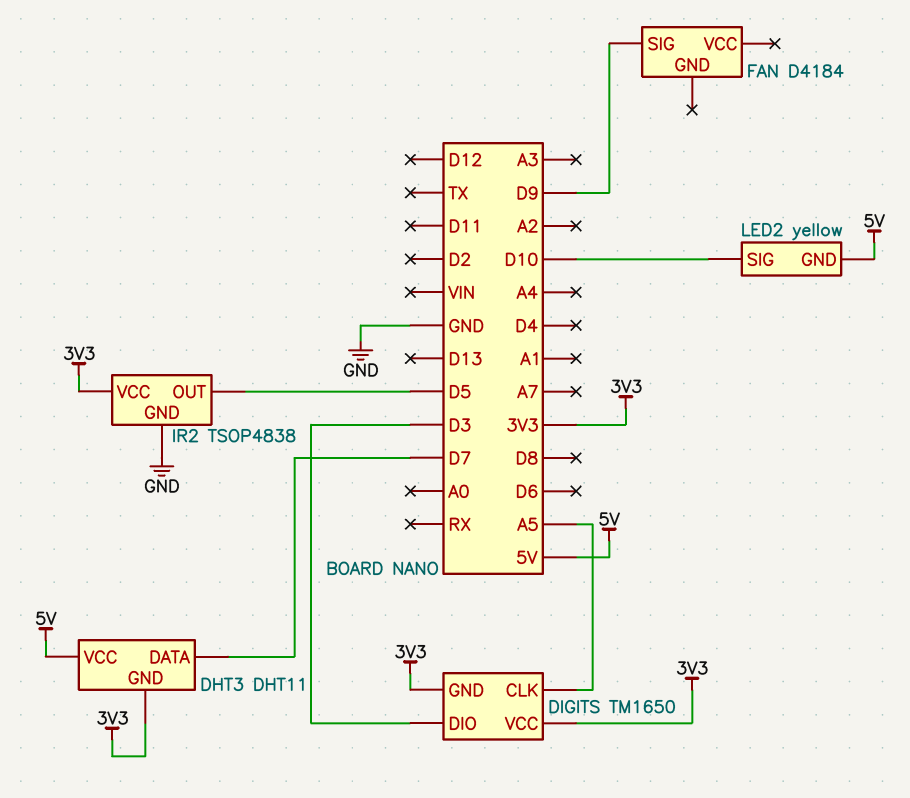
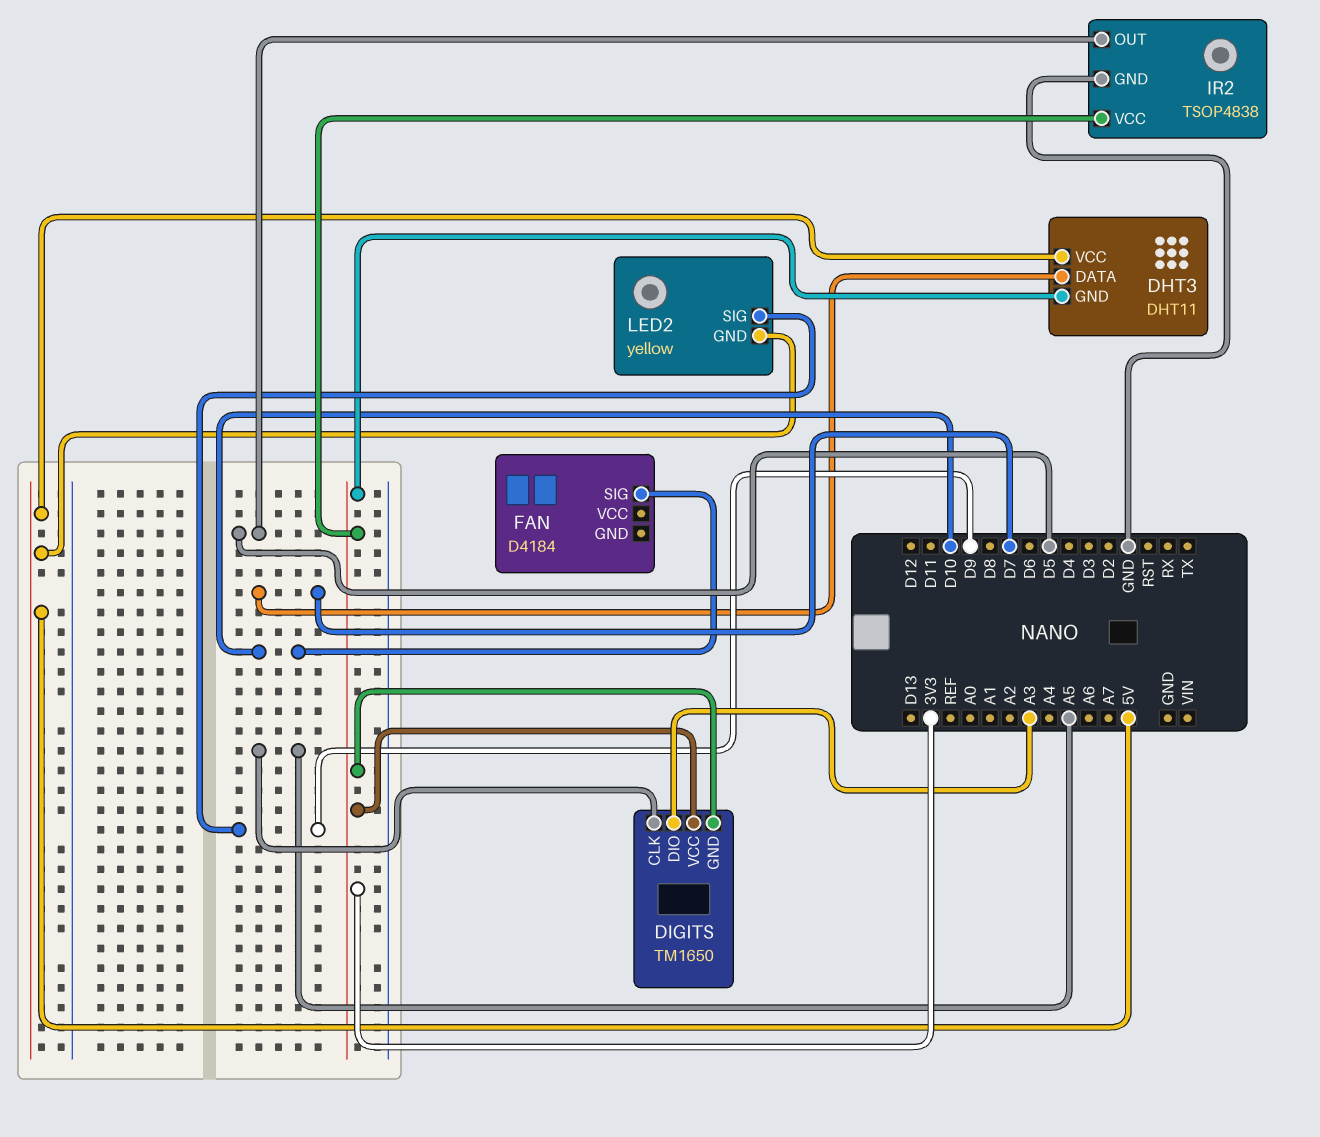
DIGITS pin DIO: D3 -> A3
FAN pin SIG: D9 -> D10
LED2 pin SIG: D10 -> D9

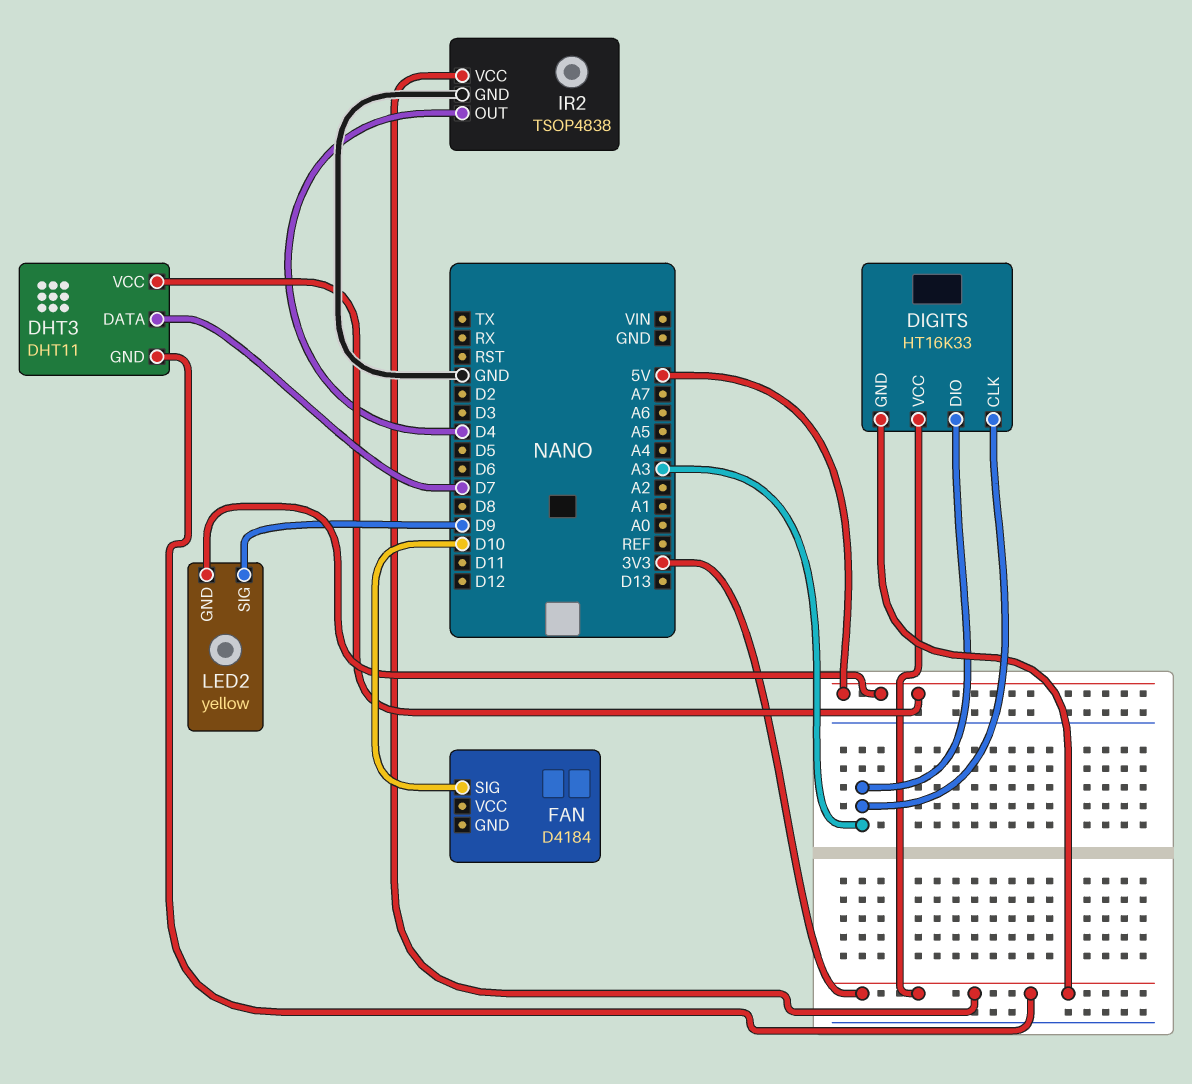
DIGITS: TM1650 -> HT16K33
DIGITS pin CLK: A5 -> A3
IR2 pin OUT: D5 -> D4

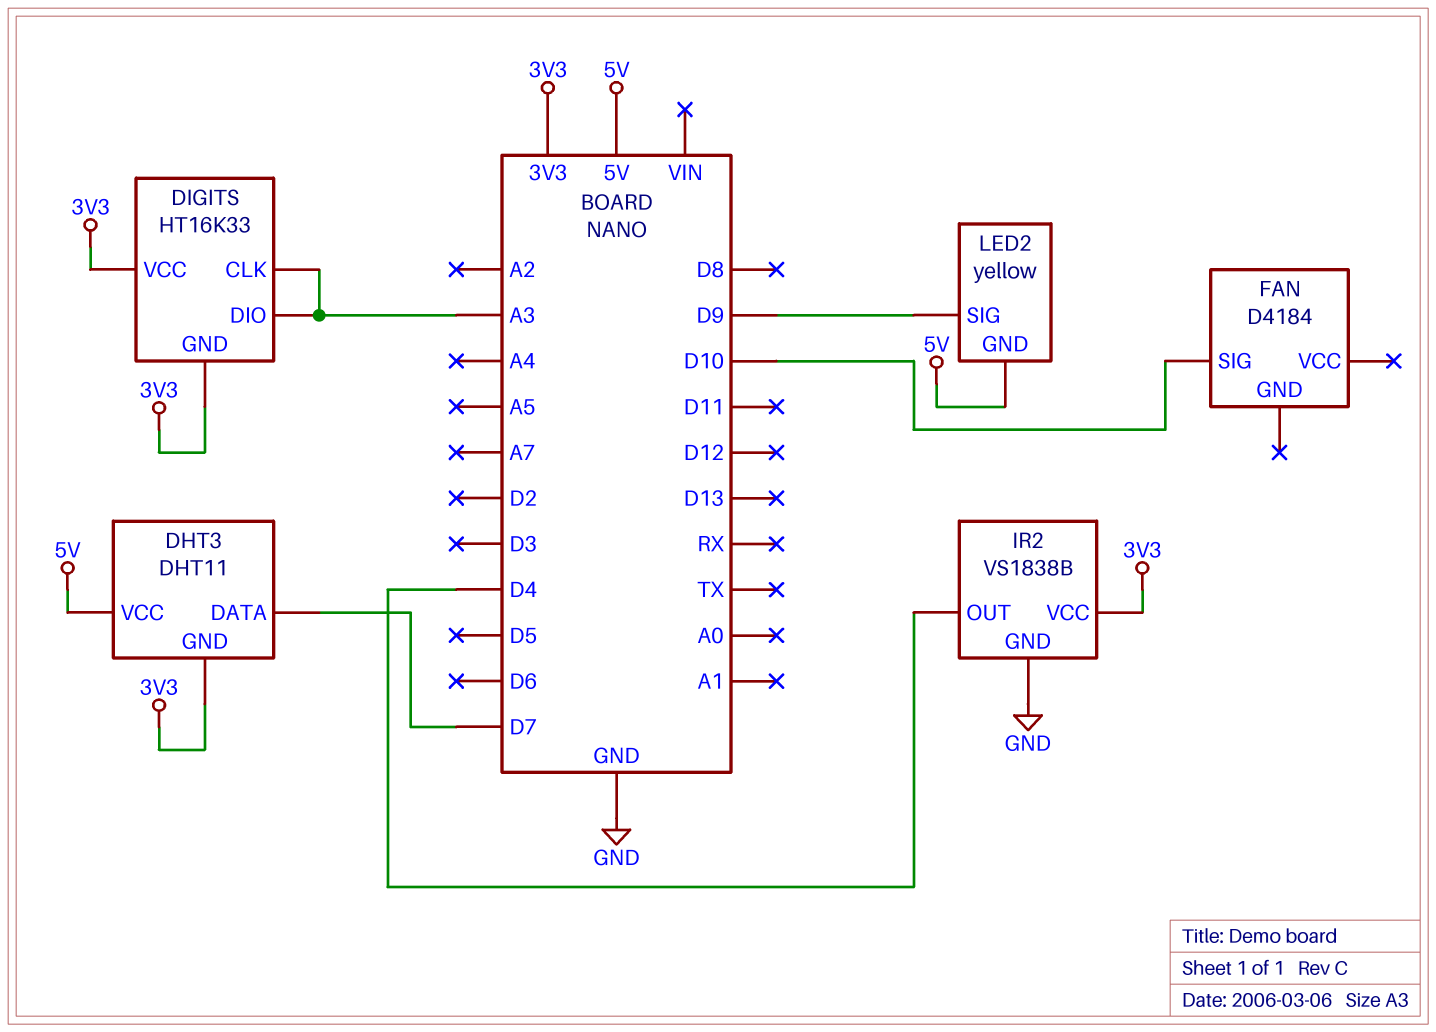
IR2: TSOP4838 -> VS1838B

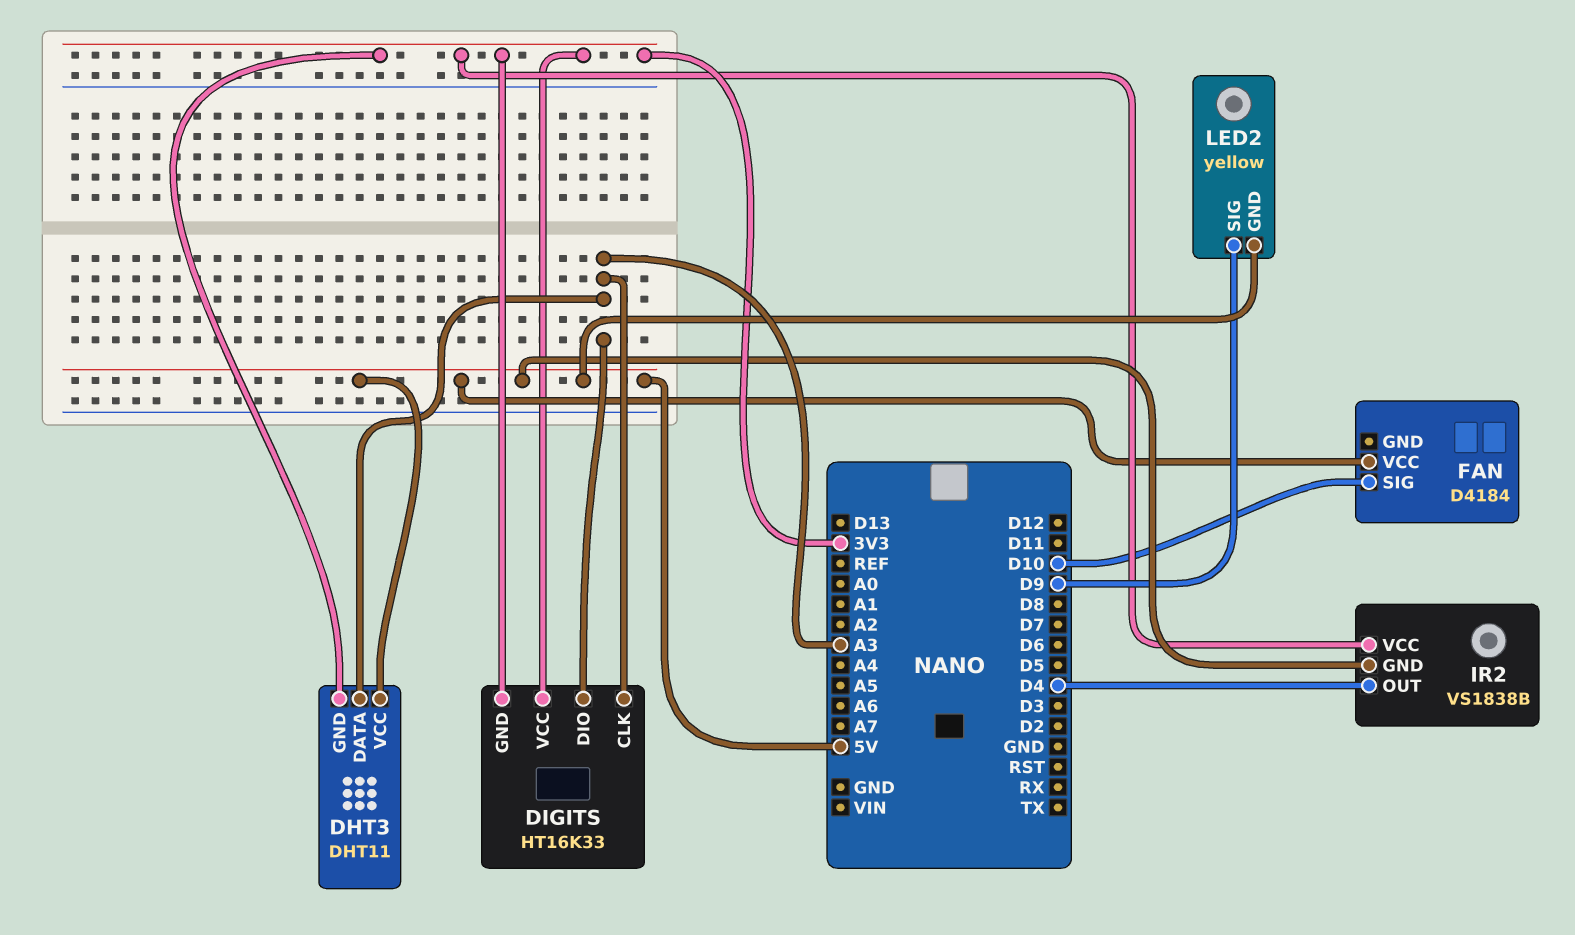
DHT3 pin DATA: D7 -> A3
FAN pin VCC: none -> 5V
IR2 pin GND: GND -> 5V

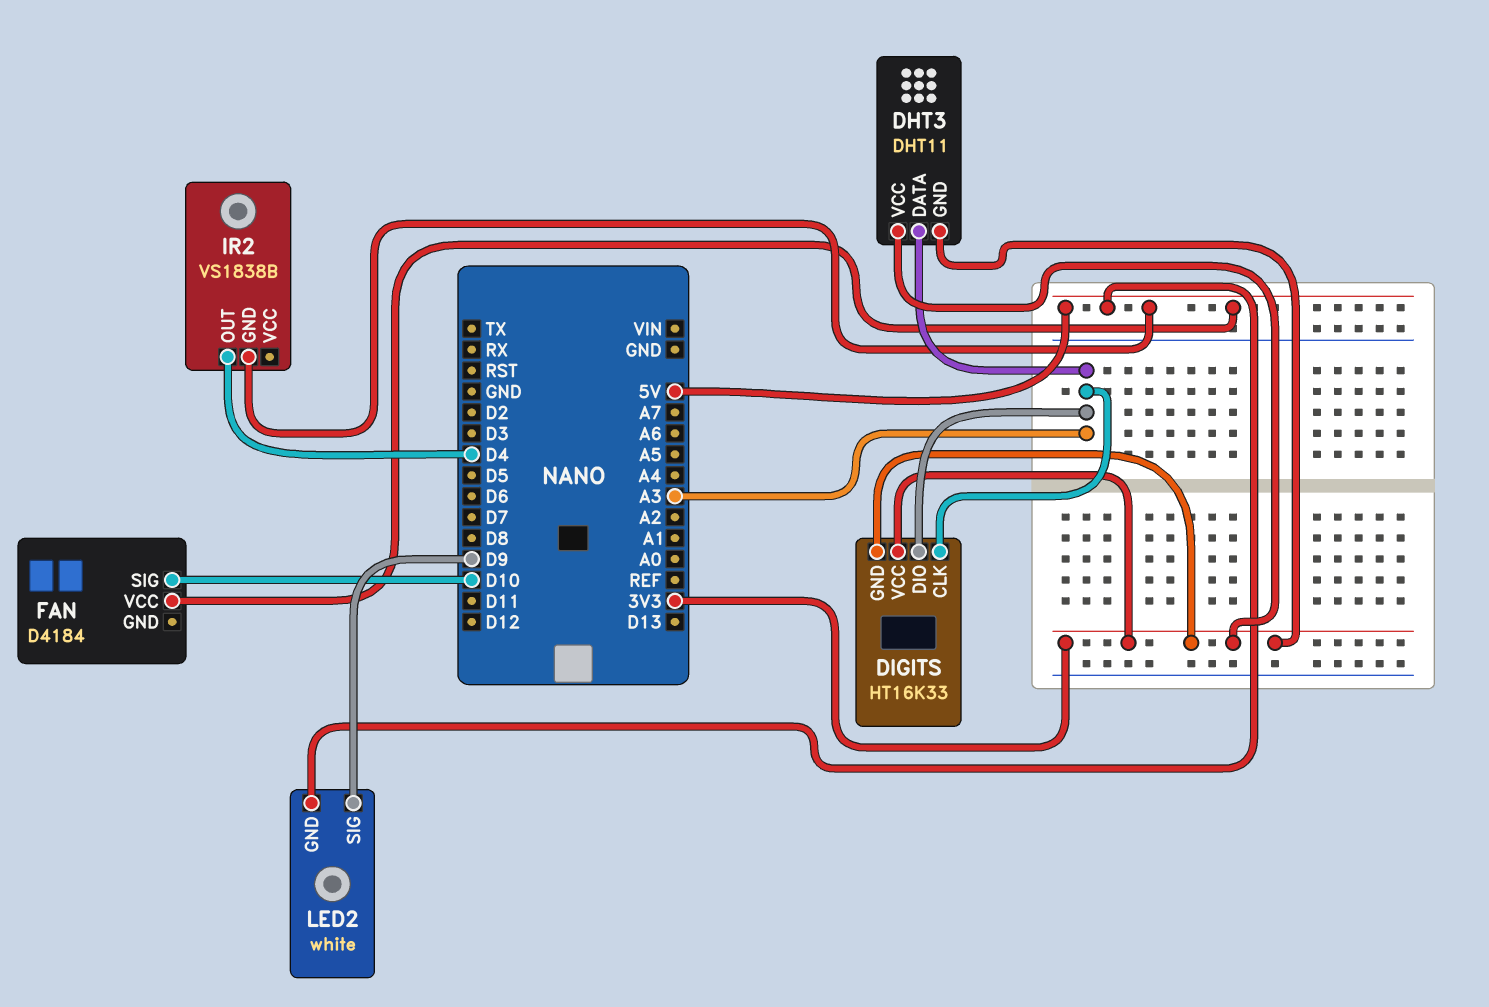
DHT3 pin VCC: 5V -> 3V3
IR2 pin VCC: 3V3 -> none
LED2: yellow -> white

